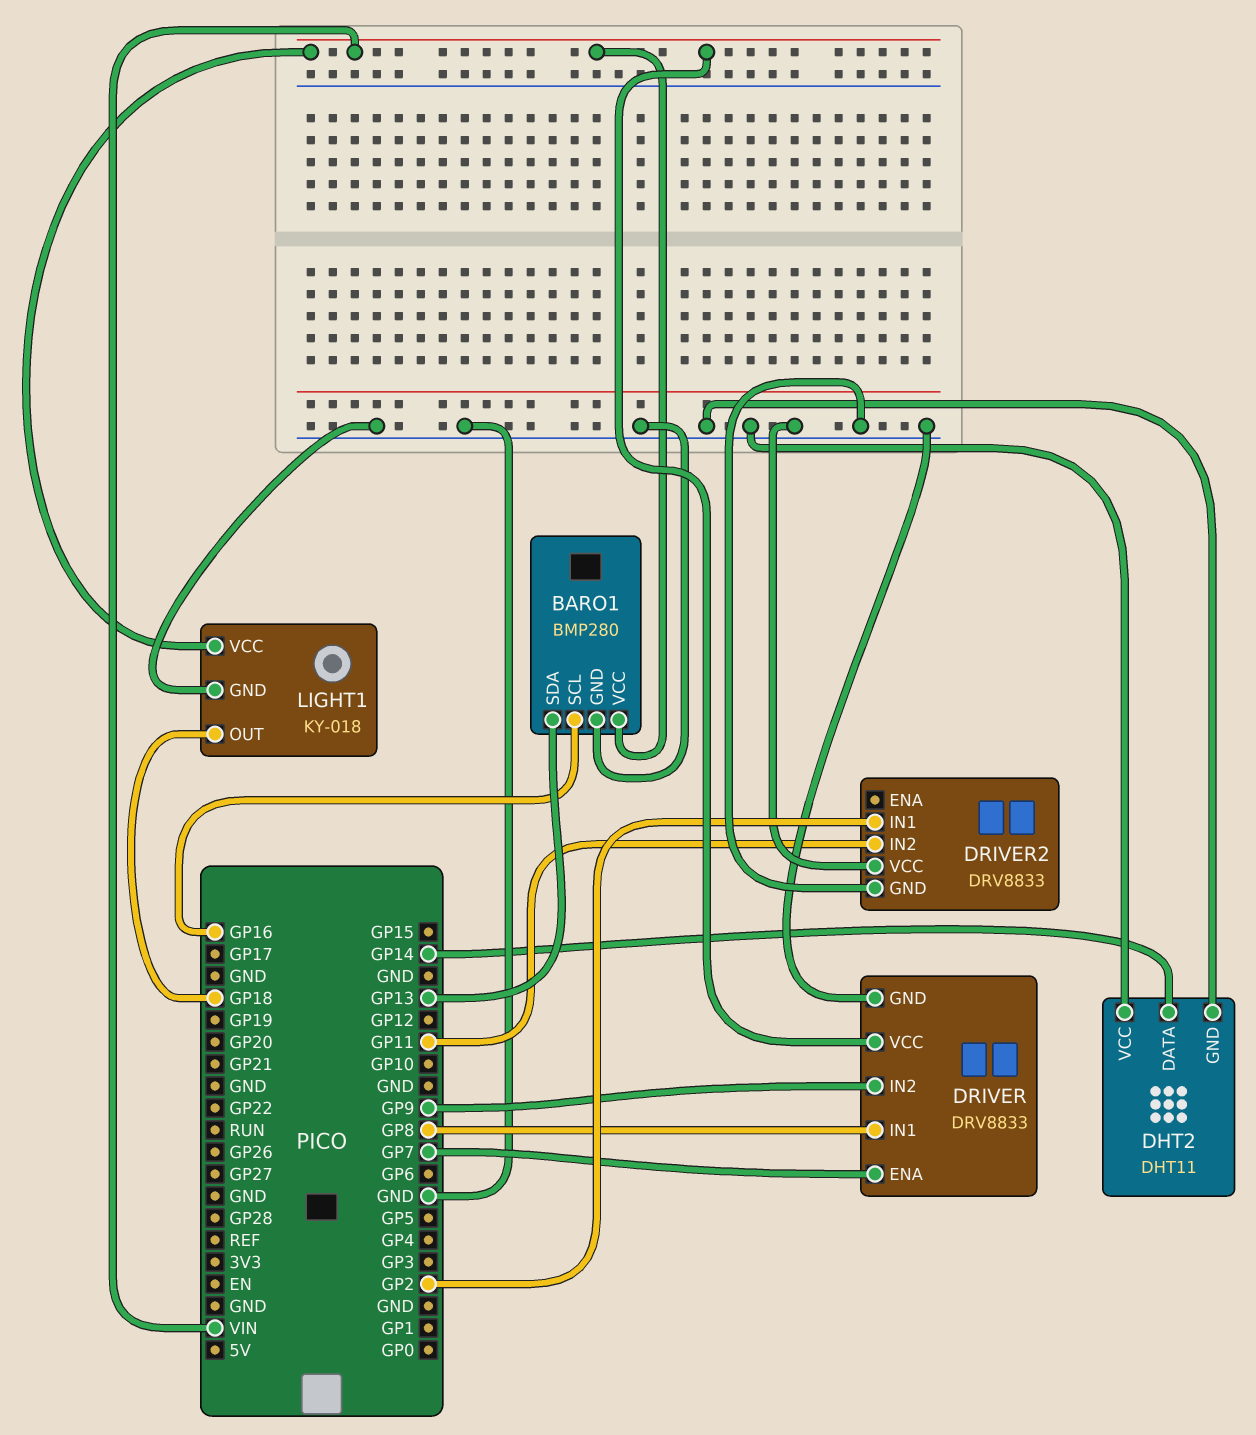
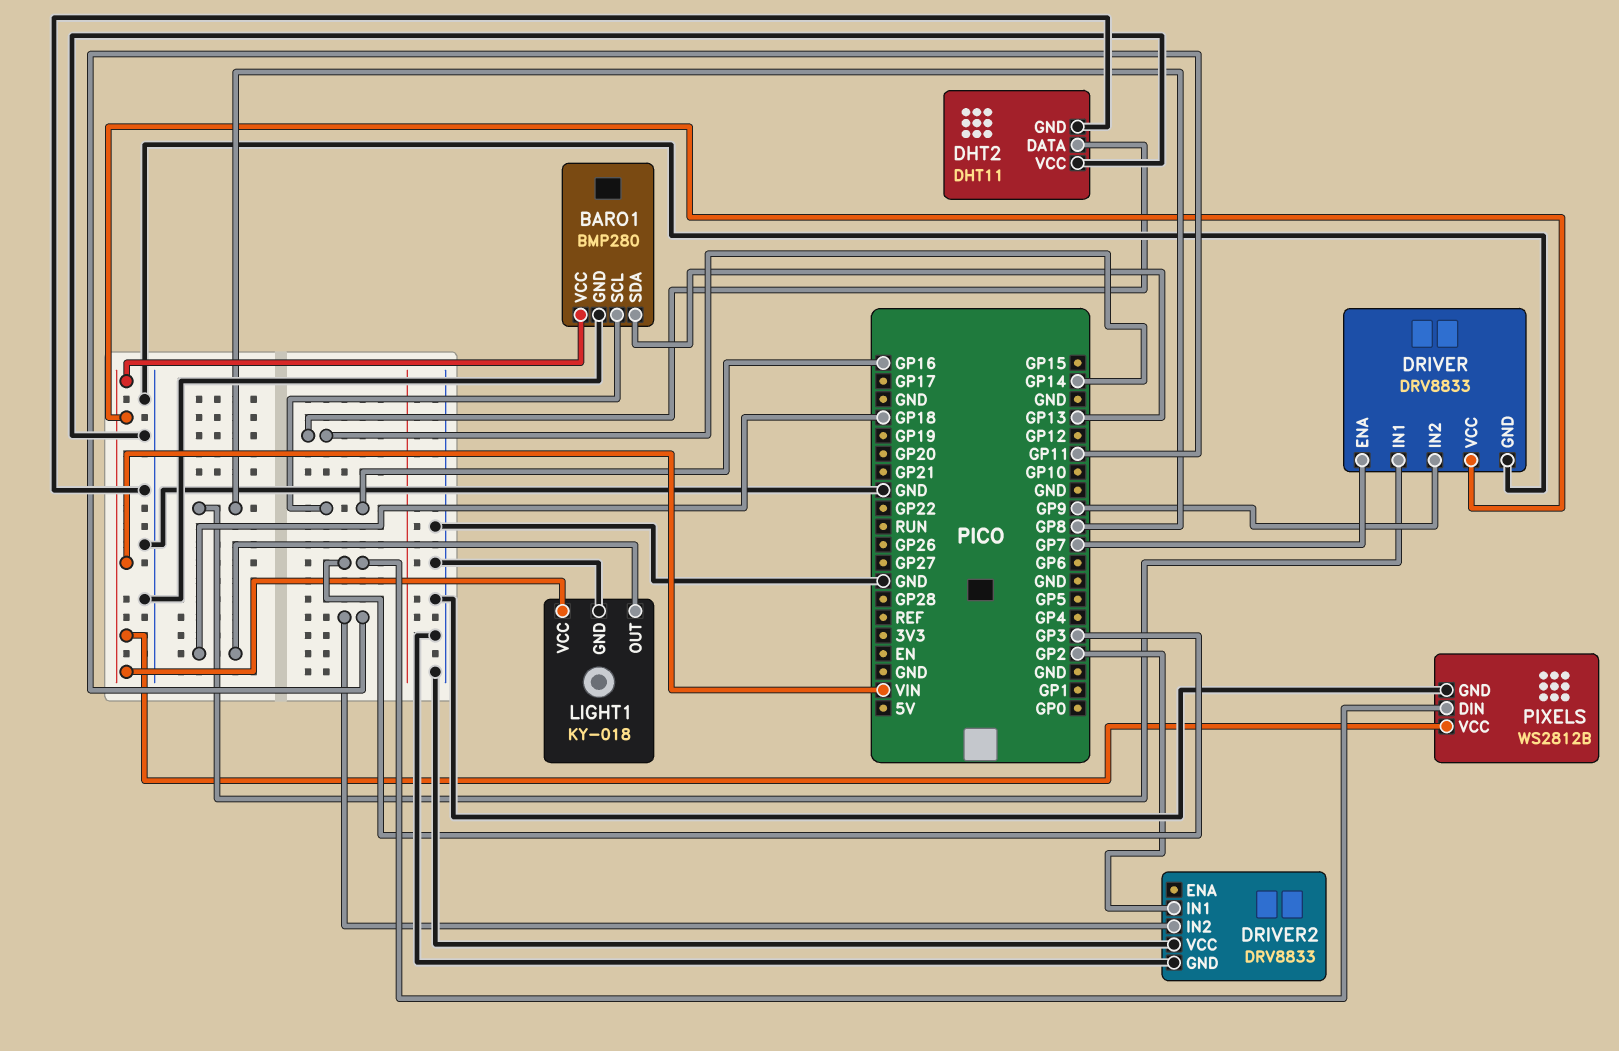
PIXELS: none -> WS2812B
PIXELS pin DIN: none -> GP3
PIXELS pin GND: none -> GND
PIXELS pin VCC: none -> VIN

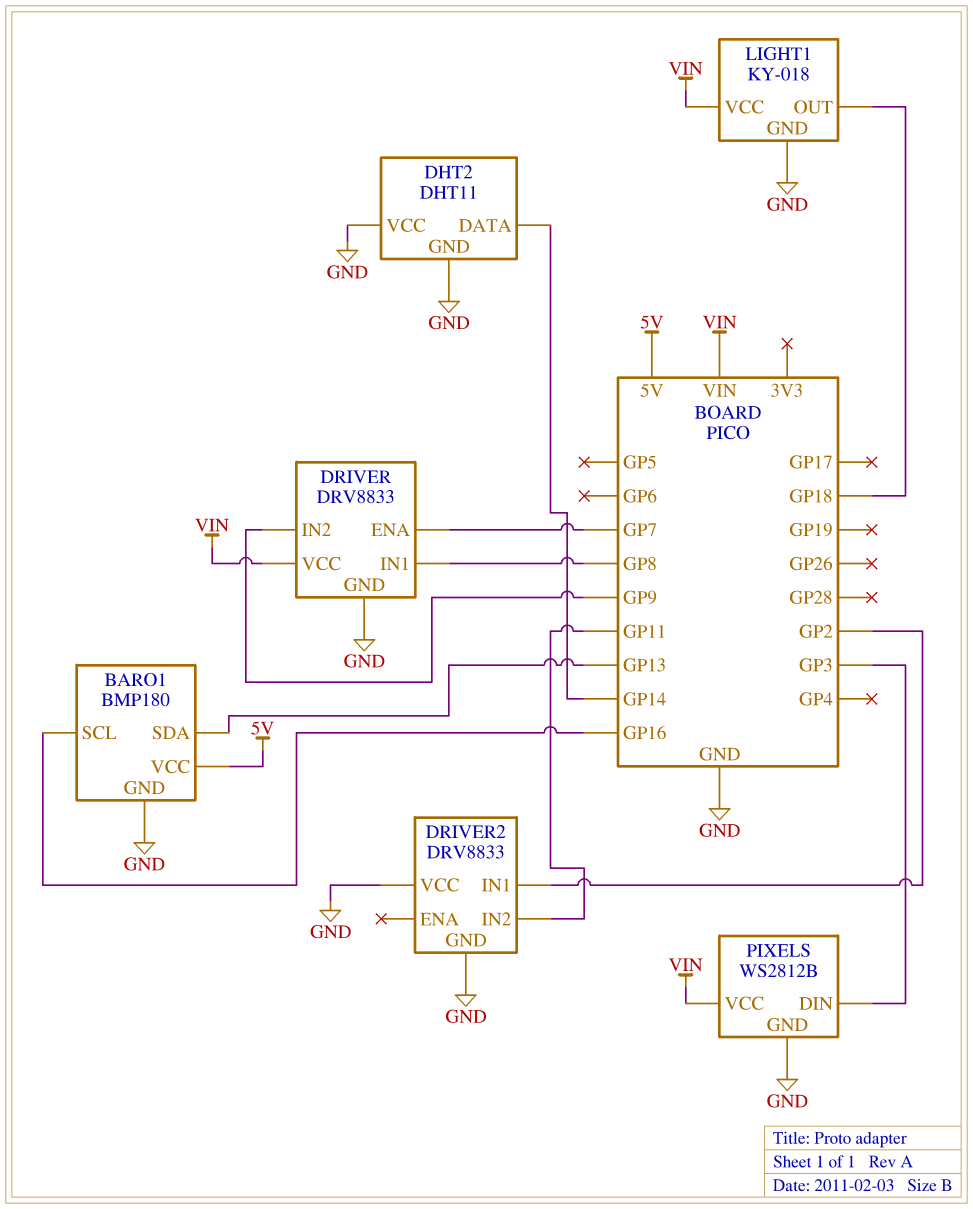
BARO1: BMP280 -> BMP180
BARO1 pin VCC: VIN -> 5V

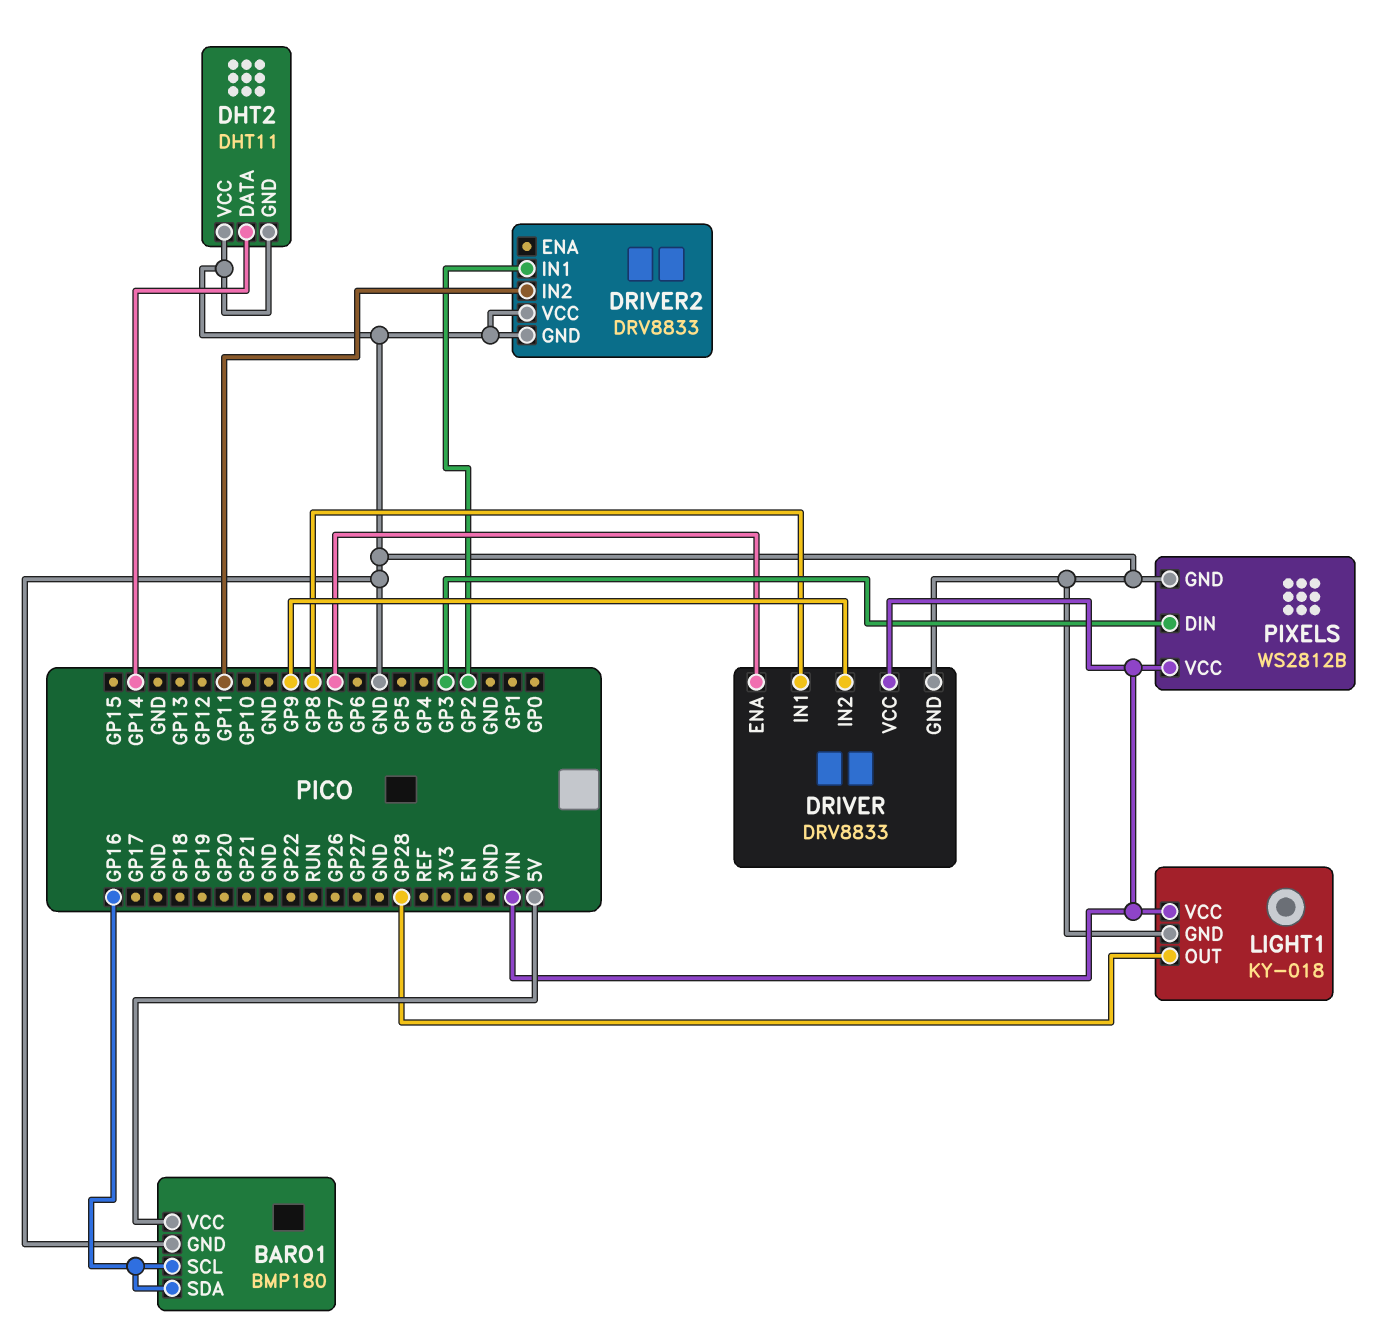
BARO1 pin SDA: GP13 -> GP16
LIGHT1 pin OUT: GP18 -> GP28

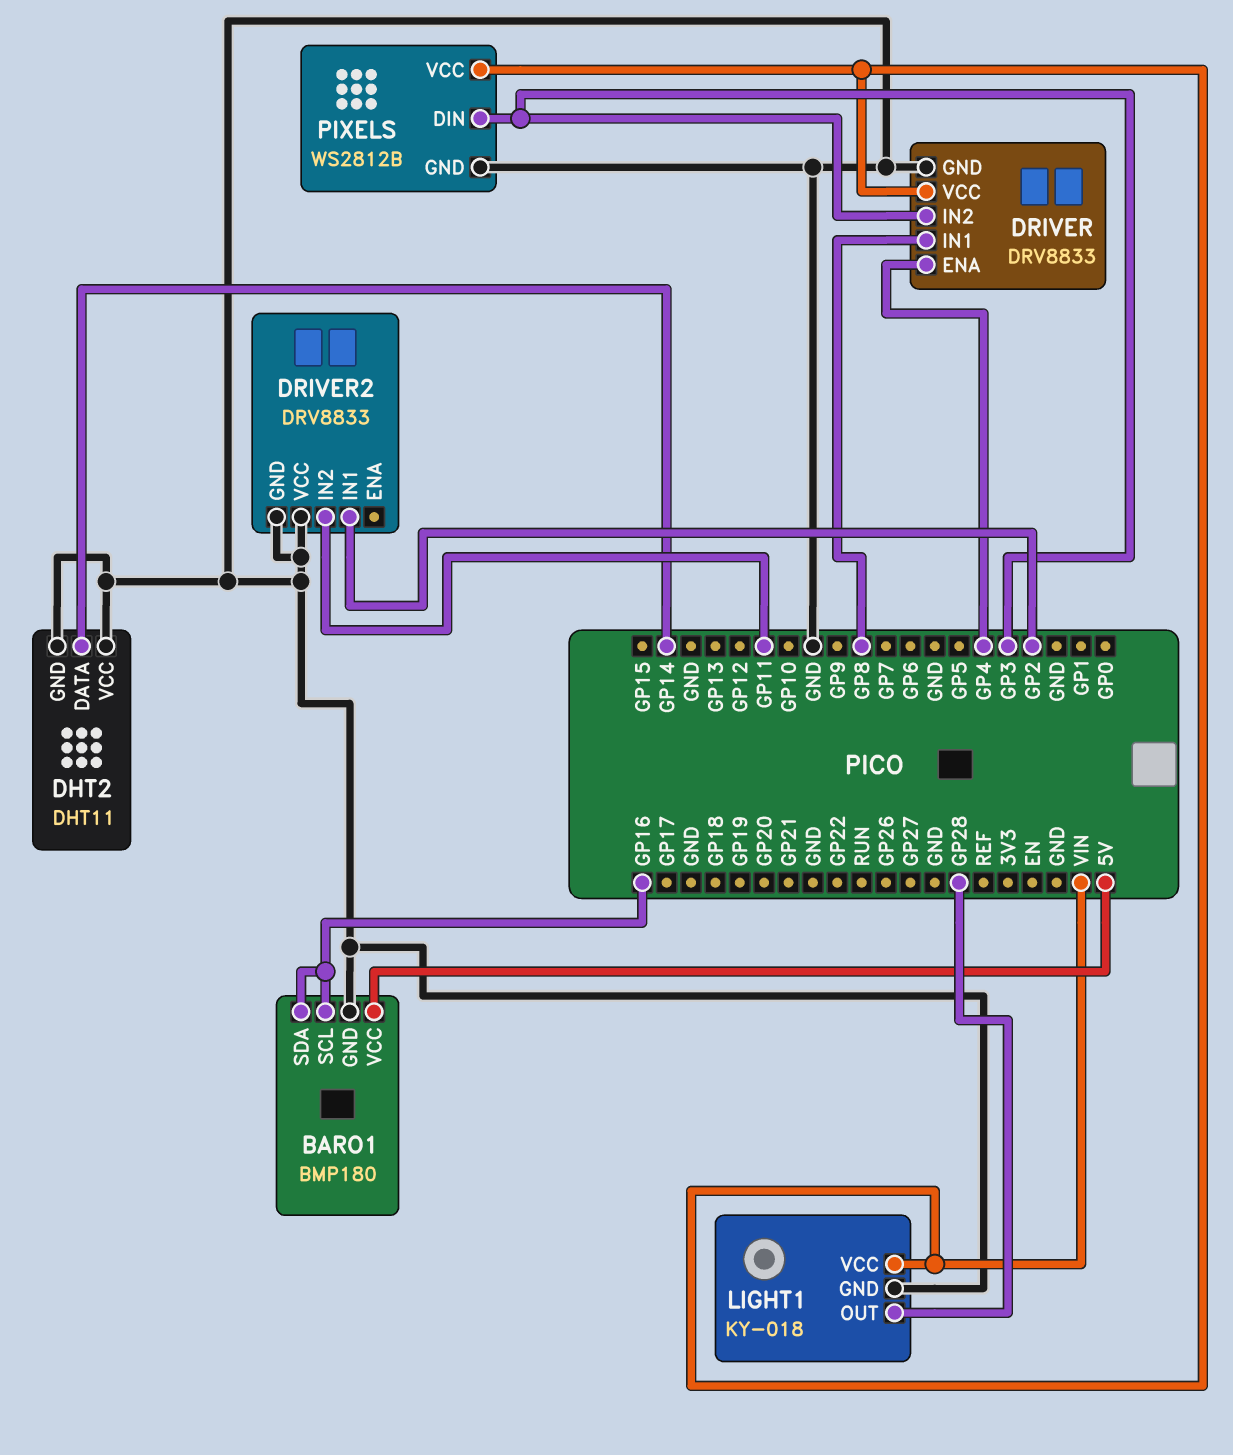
DRIVER pin ENA: GP7 -> GP4
DRIVER pin IN2: GP9 -> GP3

